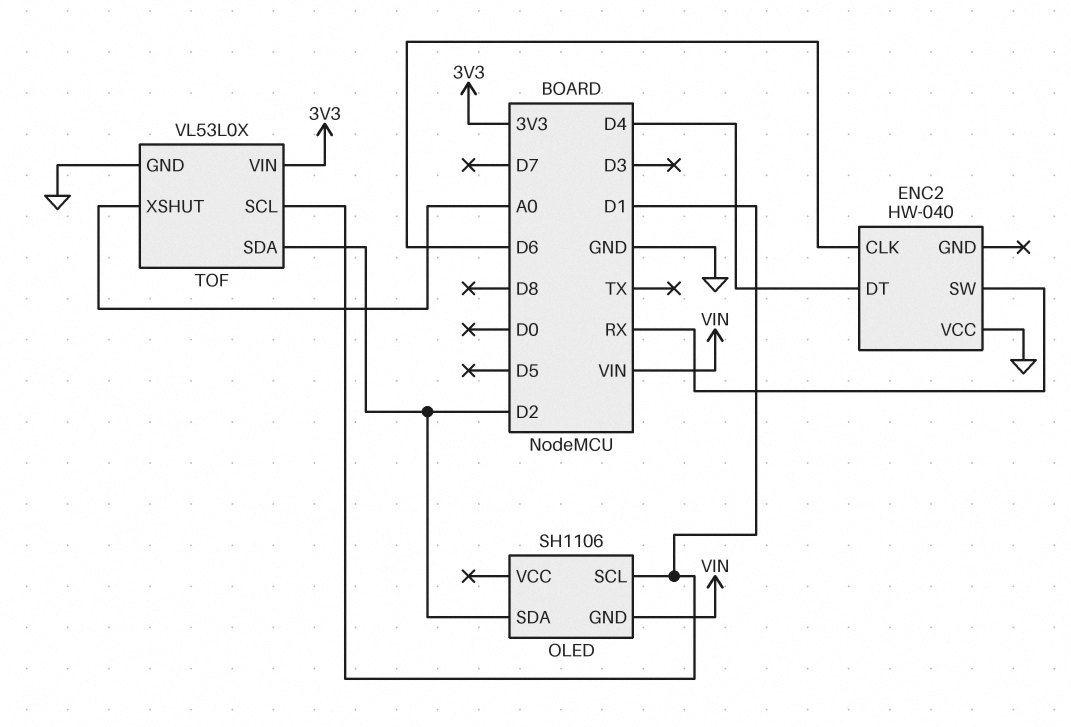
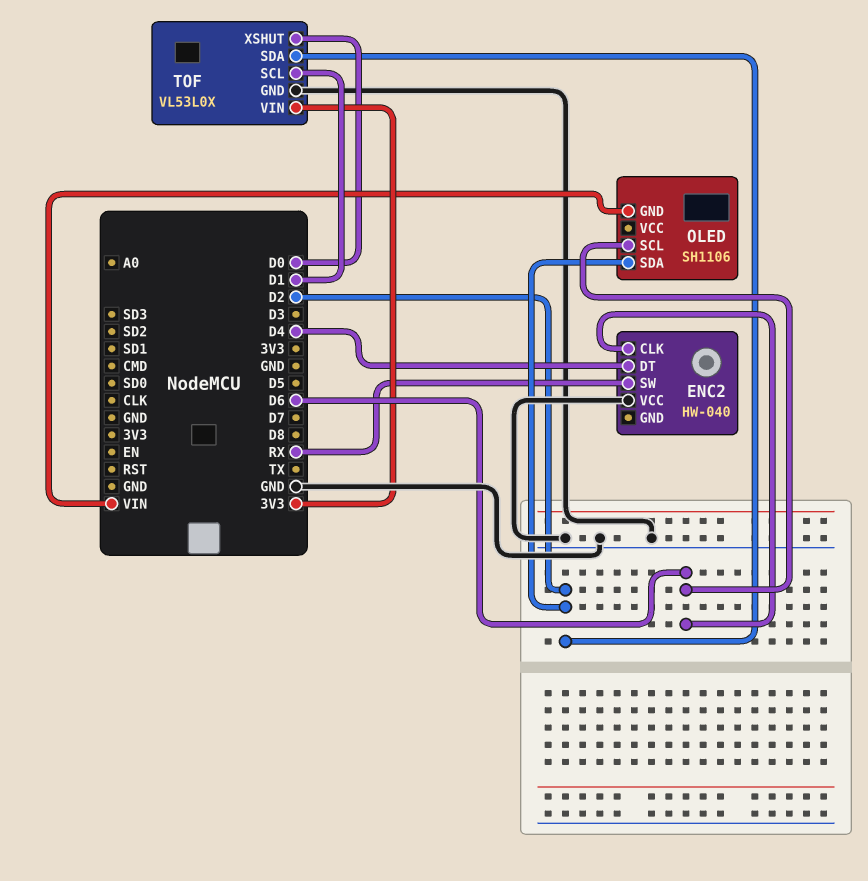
OLED pin SCL: D1 -> D6
TOF pin XSHUT: A0 -> D0

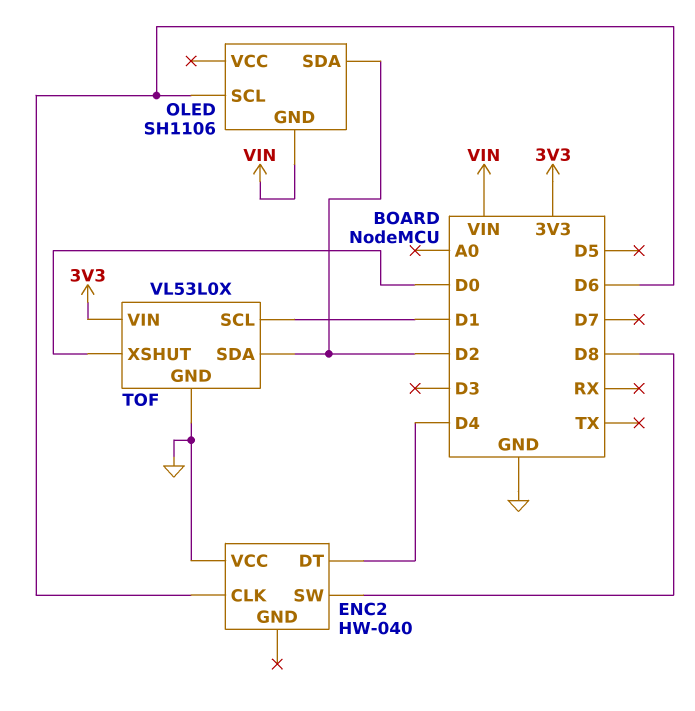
ENC2 pin SW: RX -> D8

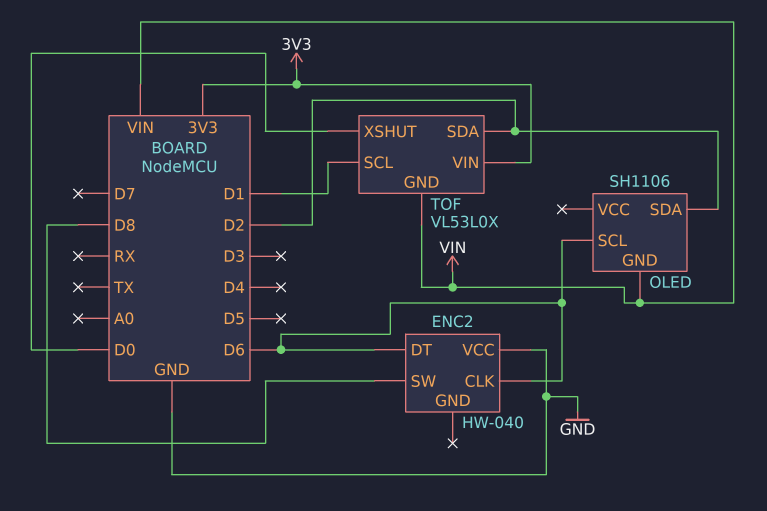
ENC2 pin DT: D4 -> D6
TOF pin GND: GND -> VIN

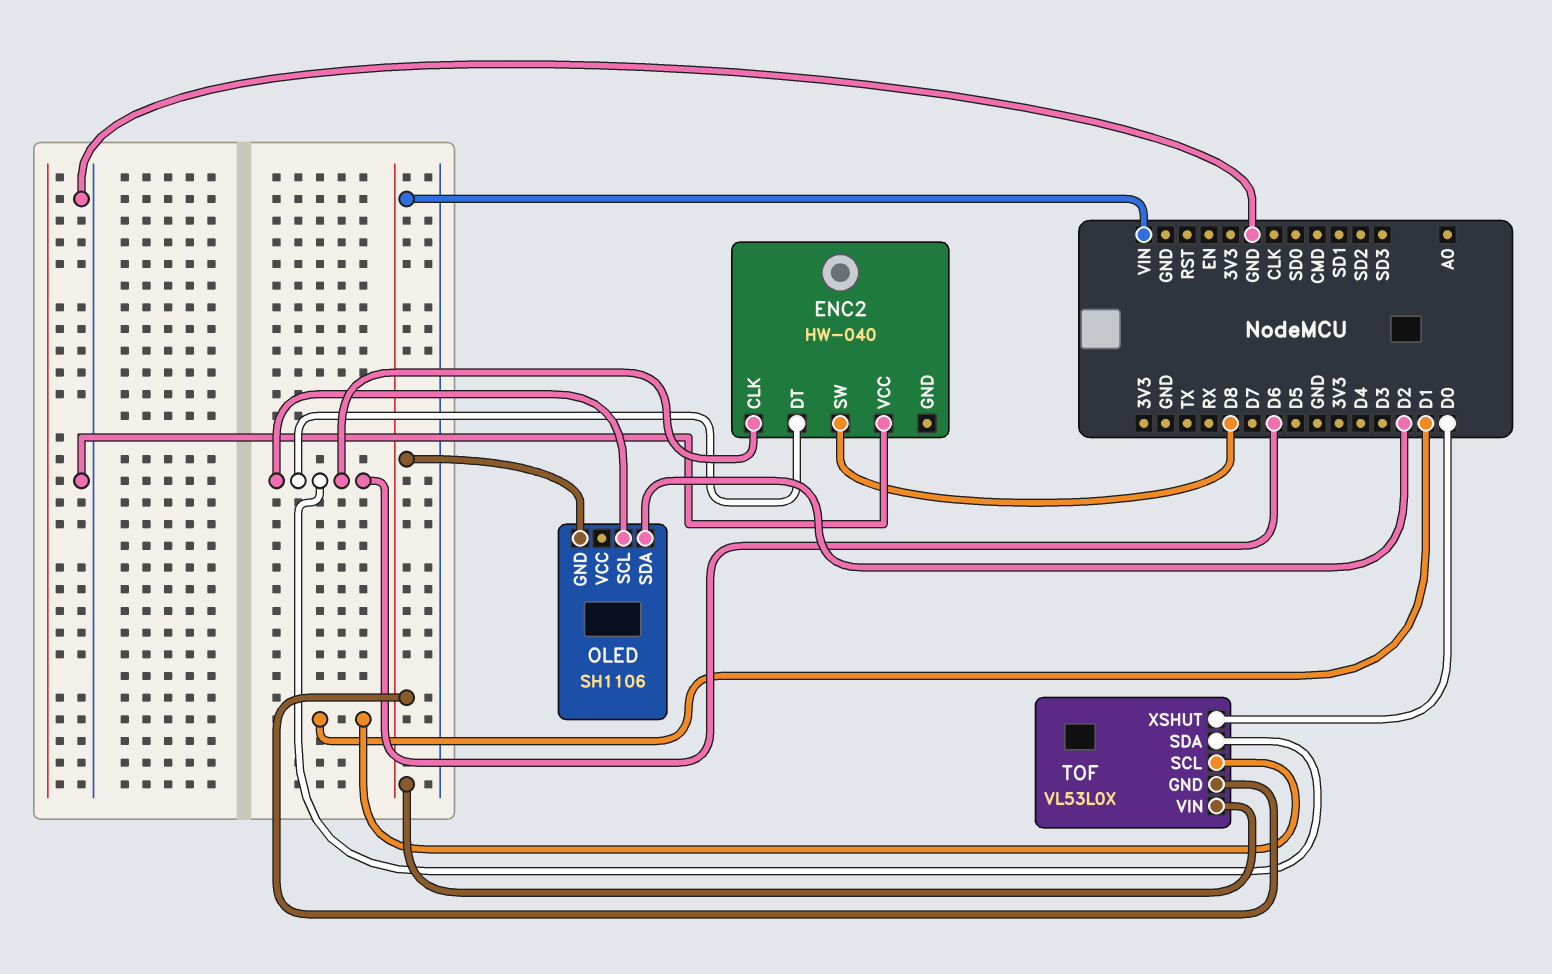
TOF pin SDA: D2 -> D6
TOF pin VIN: 3V3 -> VIN

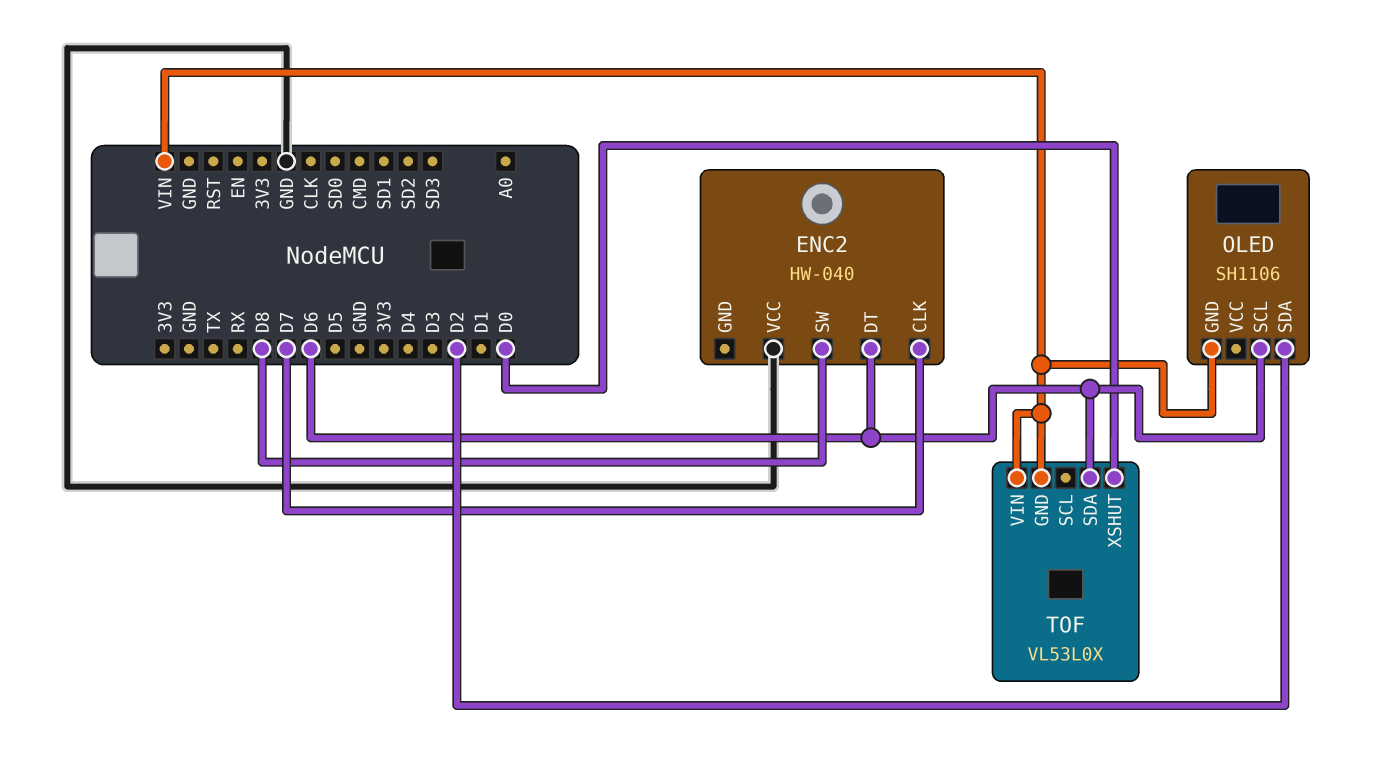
ENC2 pin CLK: D6 -> D7
TOF pin SCL: D1 -> none

